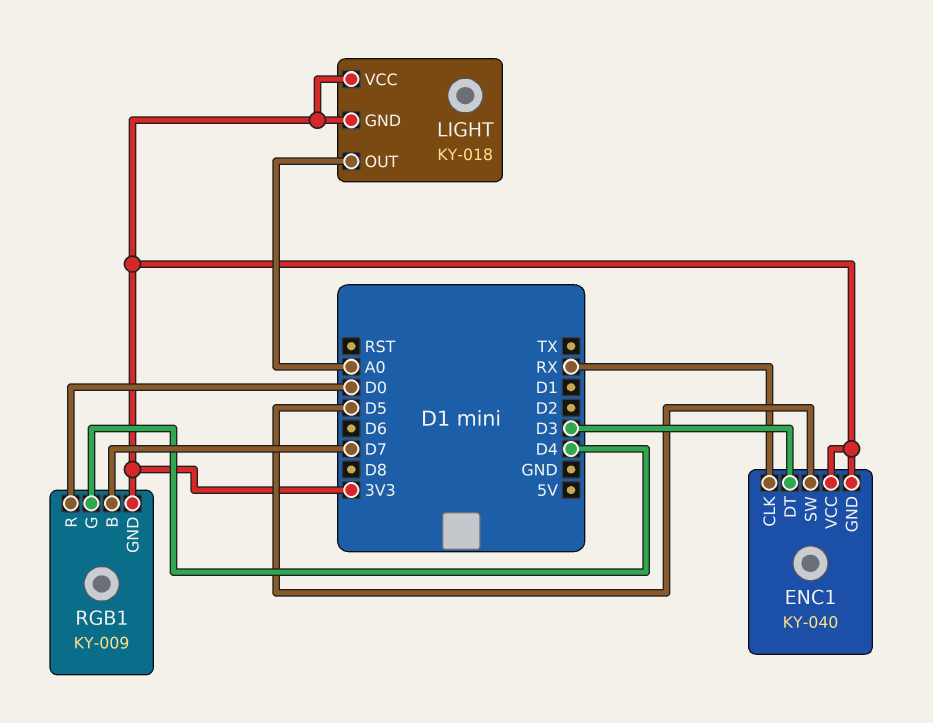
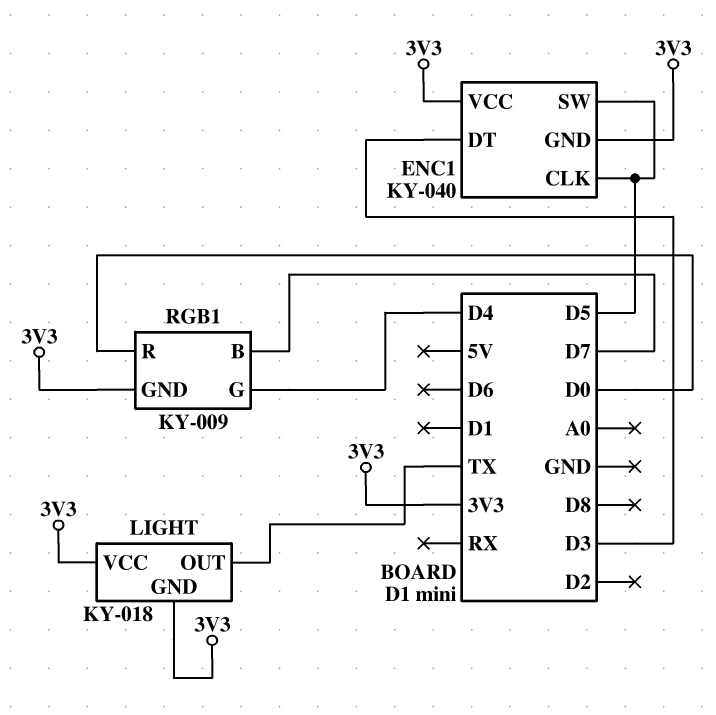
ENC1 pin CLK: RX -> D5
LIGHT pin OUT: A0 -> TX

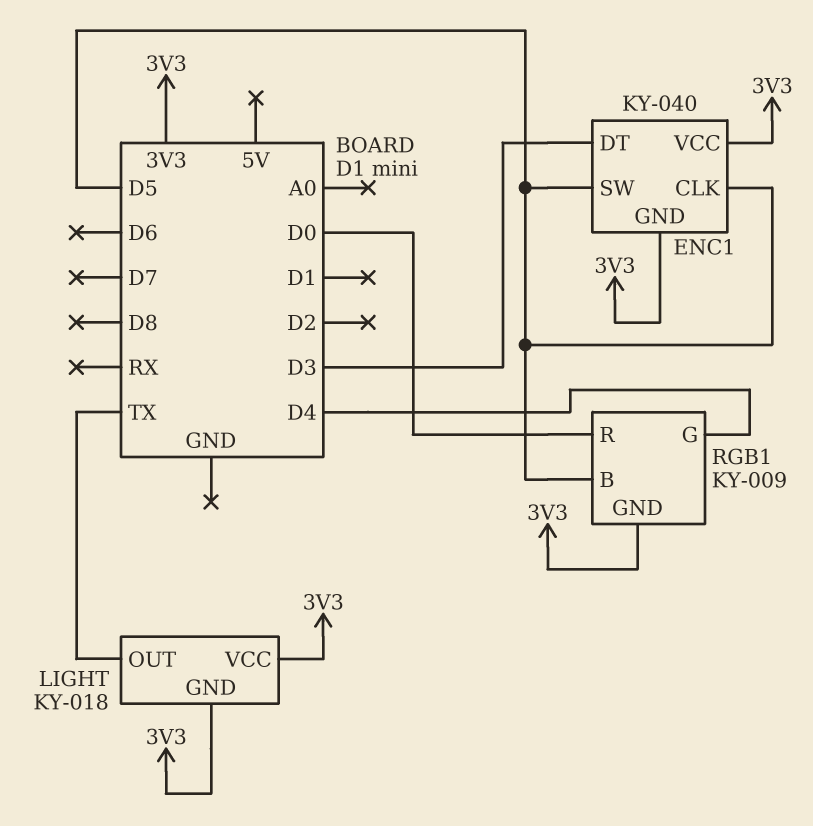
RGB1 pin B: D7 -> D5

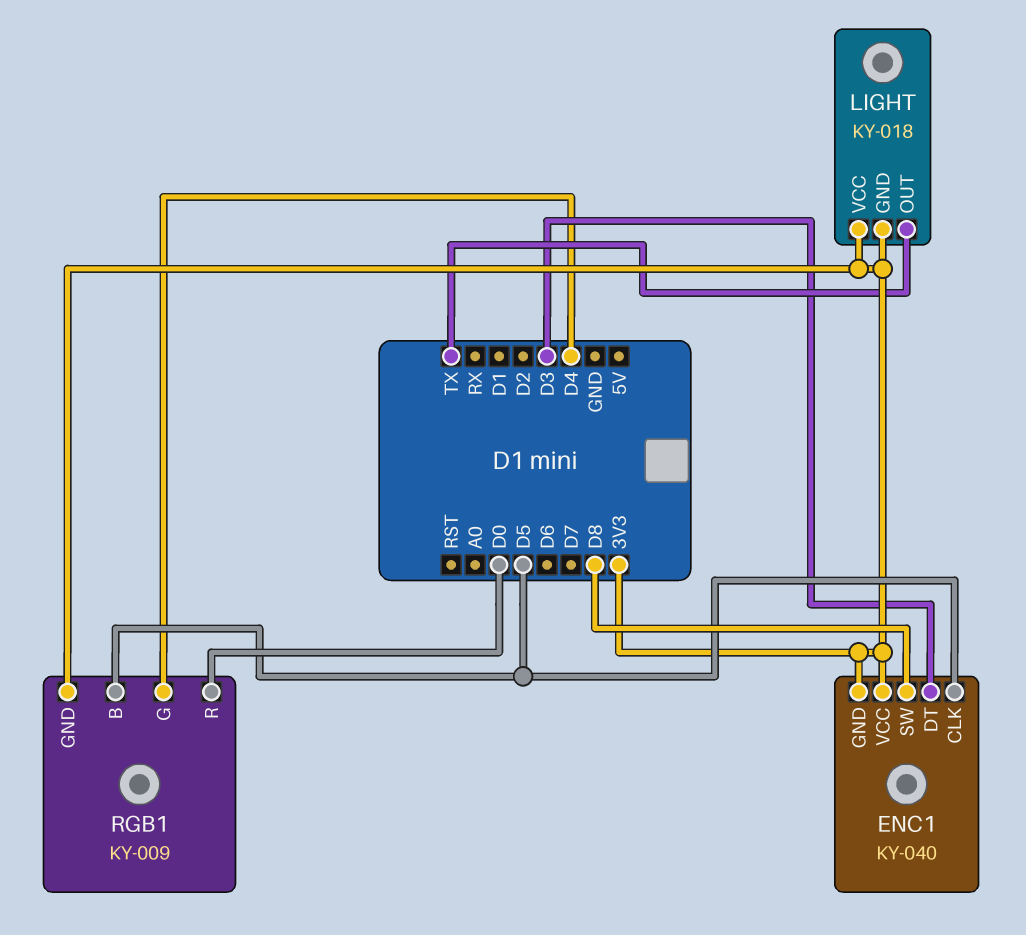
ENC1 pin SW: D5 -> D8

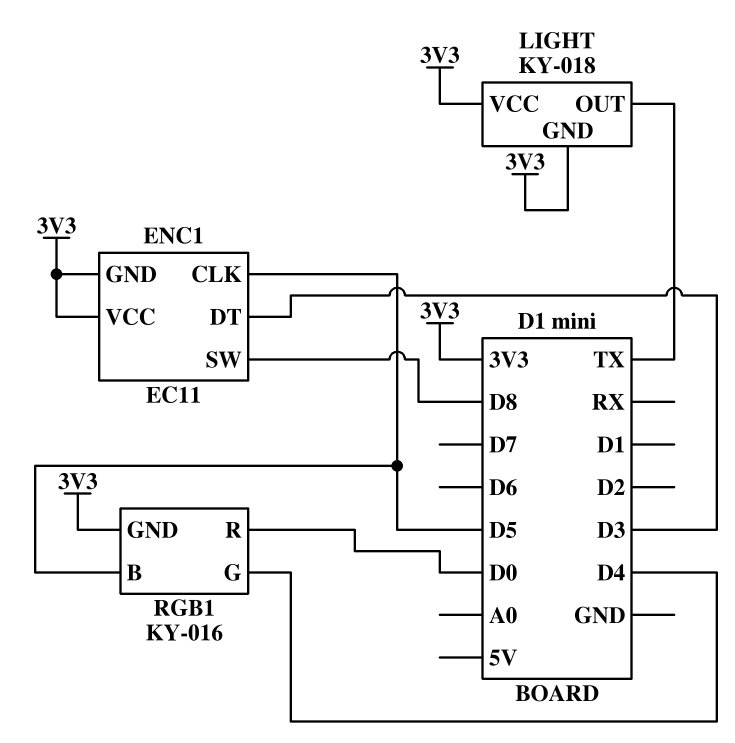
ENC1: KY-040 -> EC11
RGB1: KY-009 -> KY-016

